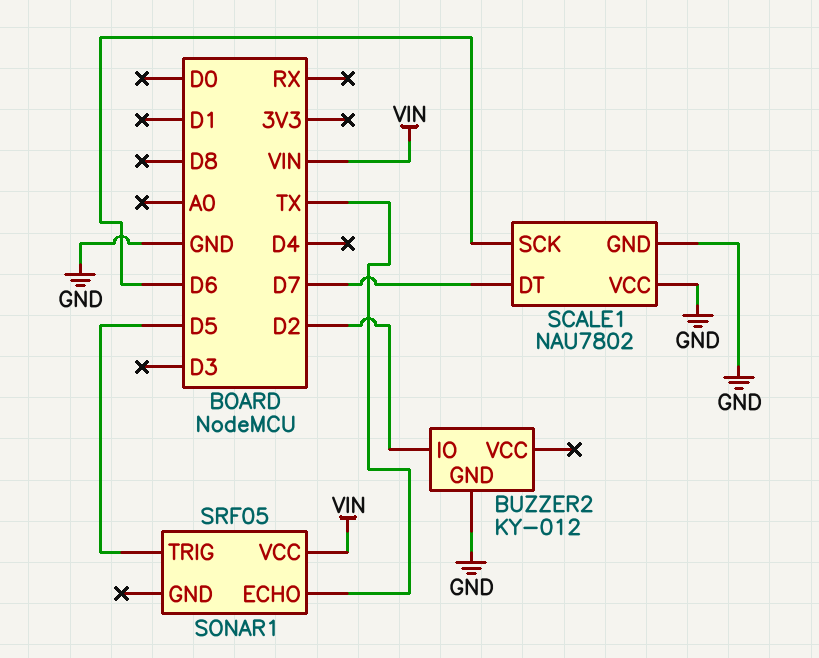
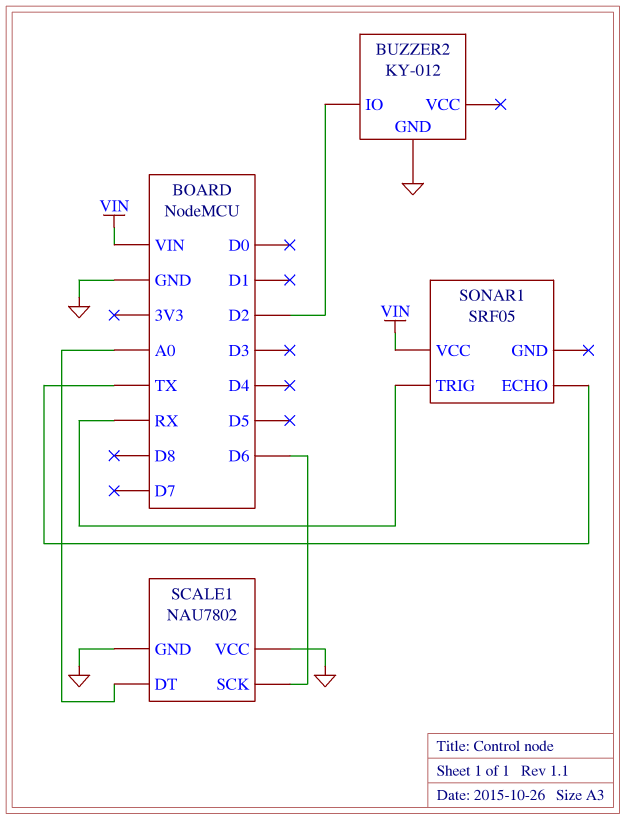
SCALE1 pin DT: D7 -> A0
SONAR1 pin TRIG: D5 -> RX

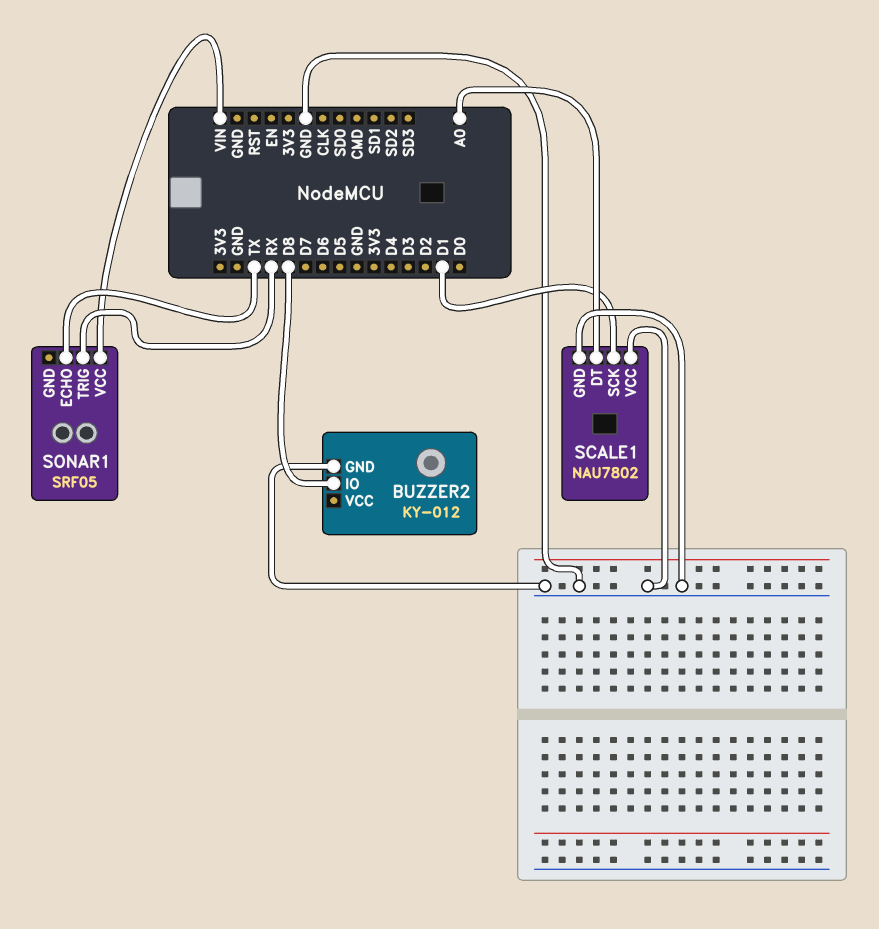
BUZZER2 pin IO: D2 -> D8
SCALE1 pin SCK: D6 -> D1

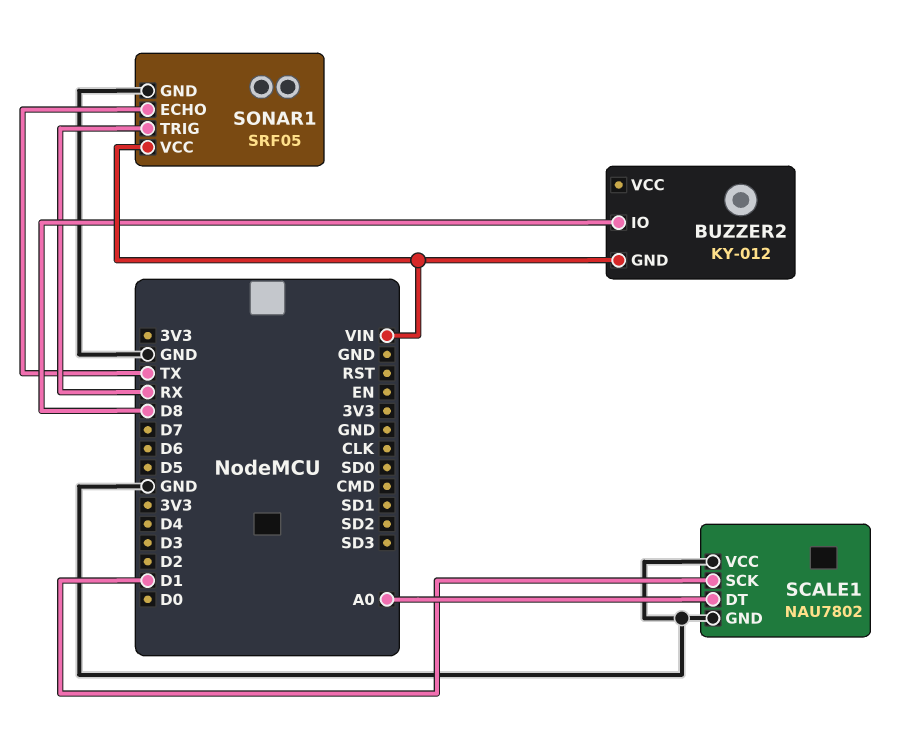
BUZZER2 pin GND: GND -> VIN
SONAR1 pin GND: none -> GND

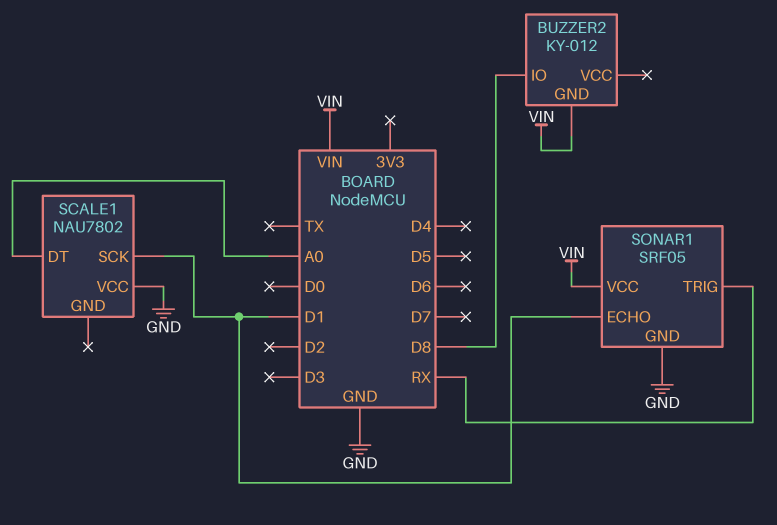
SCALE1 pin GND: GND -> none
SONAR1 pin ECHO: TX -> D1

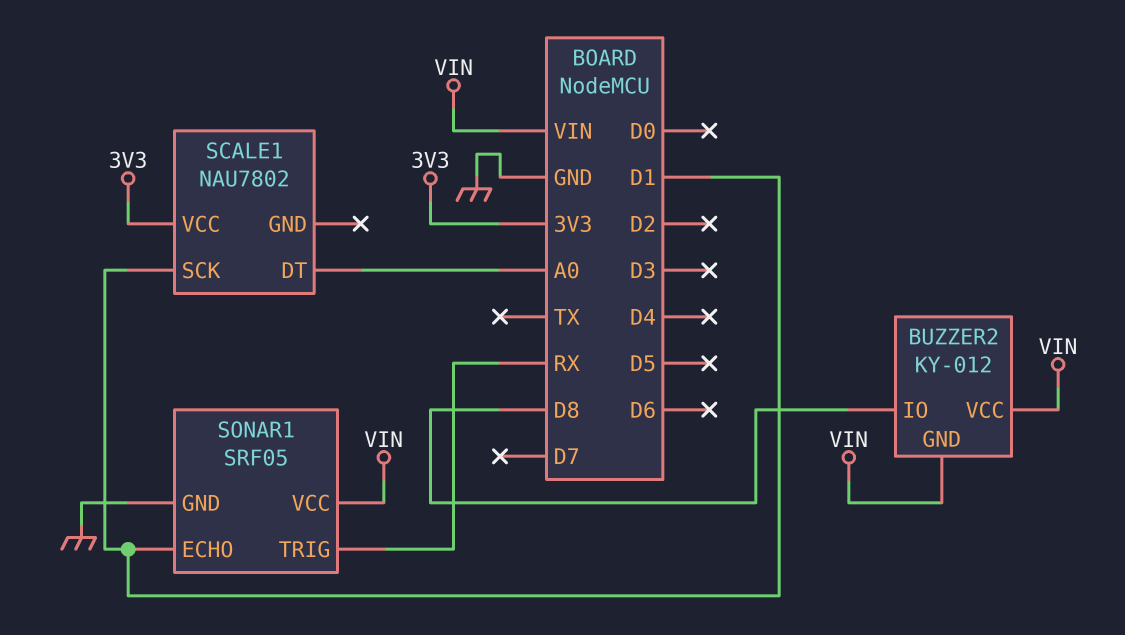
BUZZER2 pin VCC: none -> VIN
SCALE1 pin VCC: GND -> 3V3

